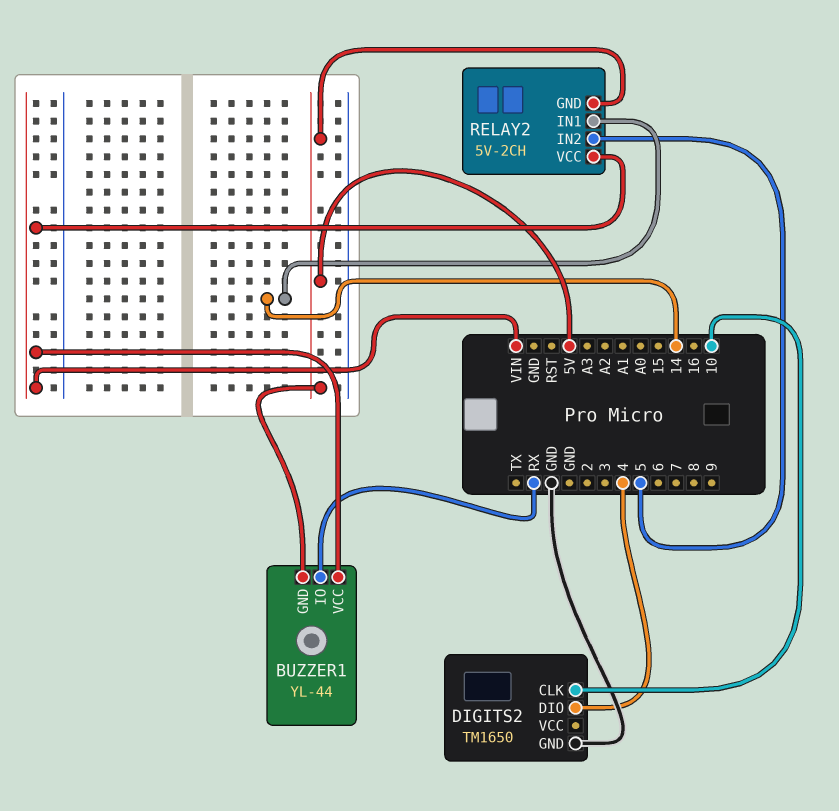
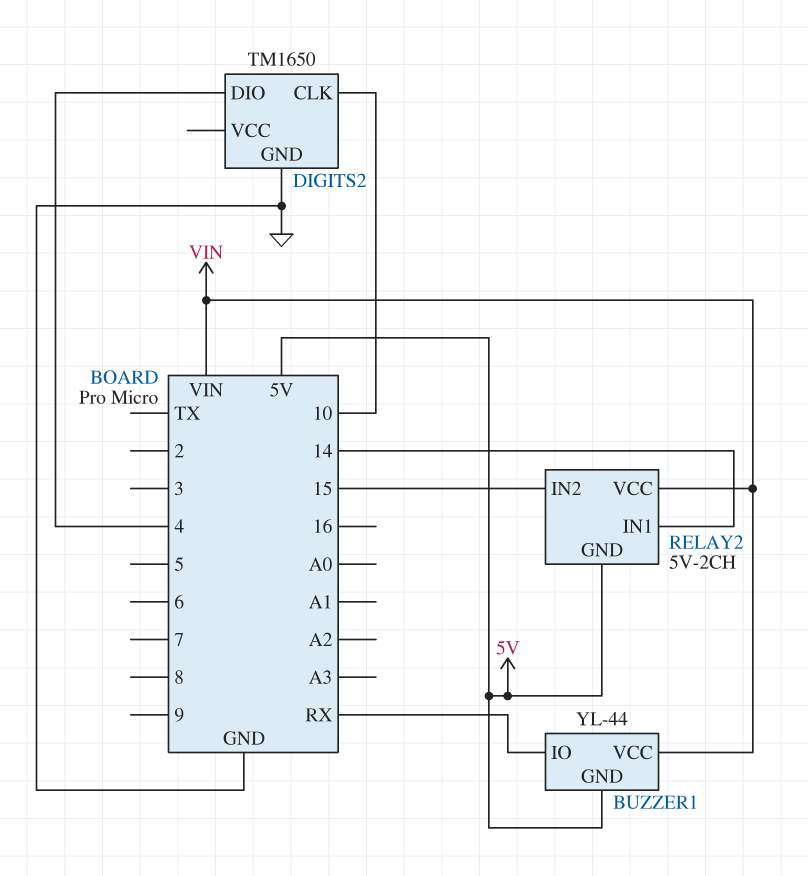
RELAY2 pin IN2: 5 -> 15

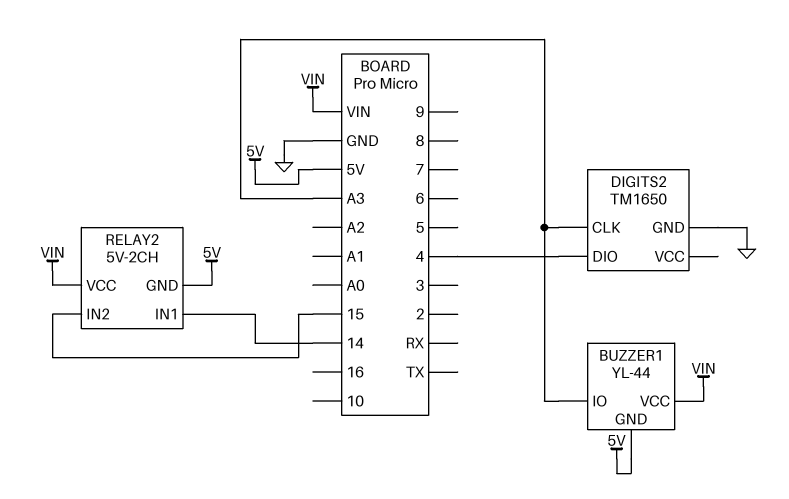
BUZZER1 pin IO: RX -> A3
DIGITS2 pin CLK: 10 -> A3

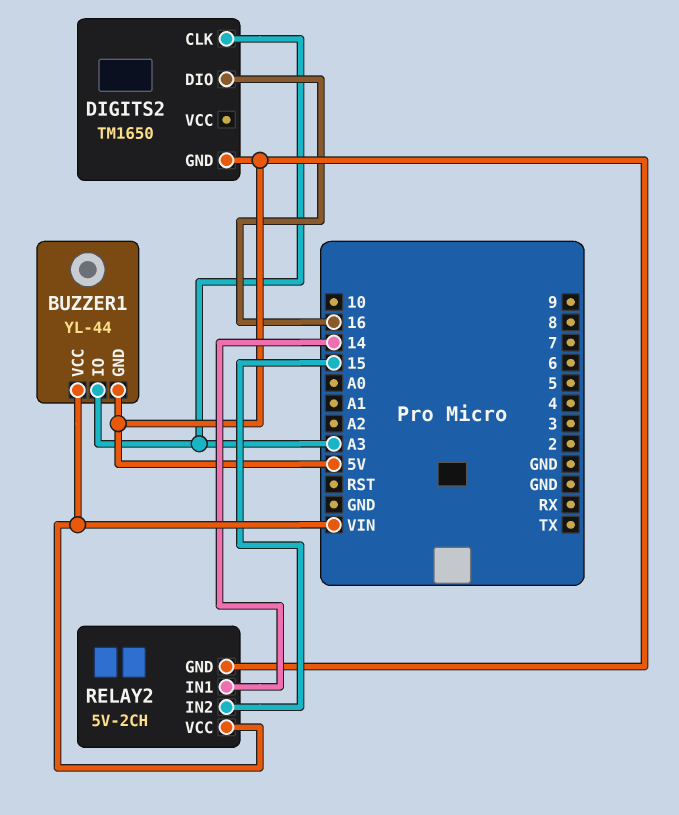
DIGITS2 pin DIO: 4 -> 16
DIGITS2 pin GND: GND -> 5V

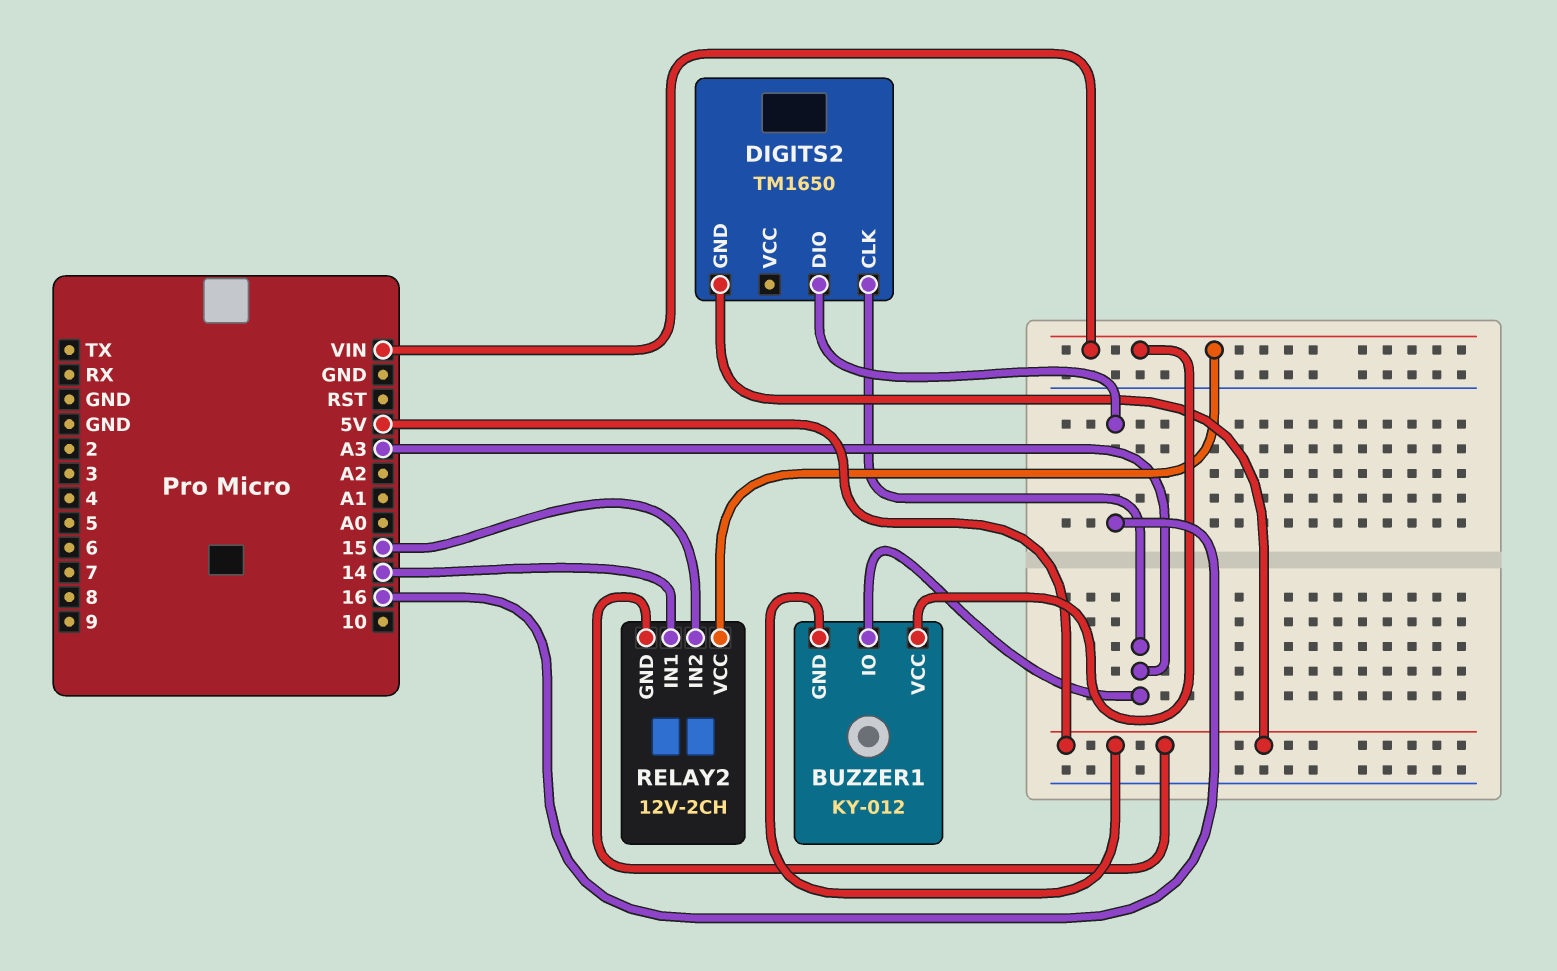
BUZZER1: YL-44 -> KY-012
RELAY2: 5V-2CH -> 12V-2CH

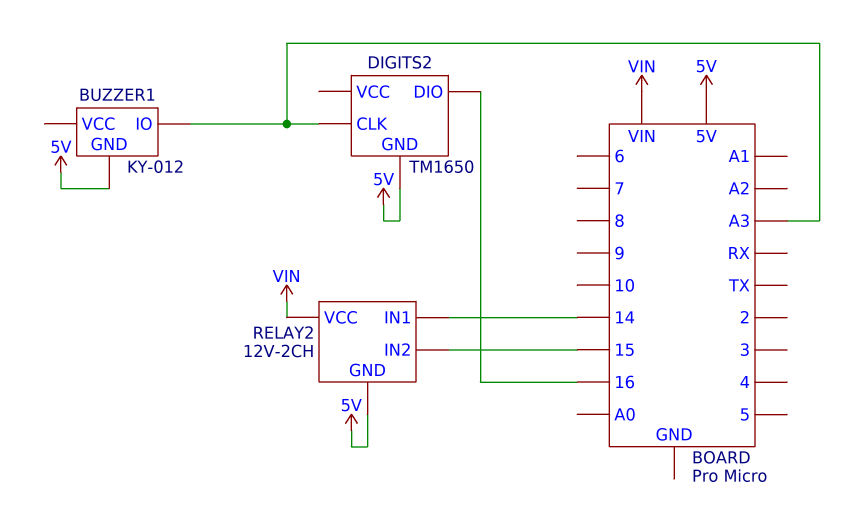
BUZZER1 pin VCC: VIN -> none

